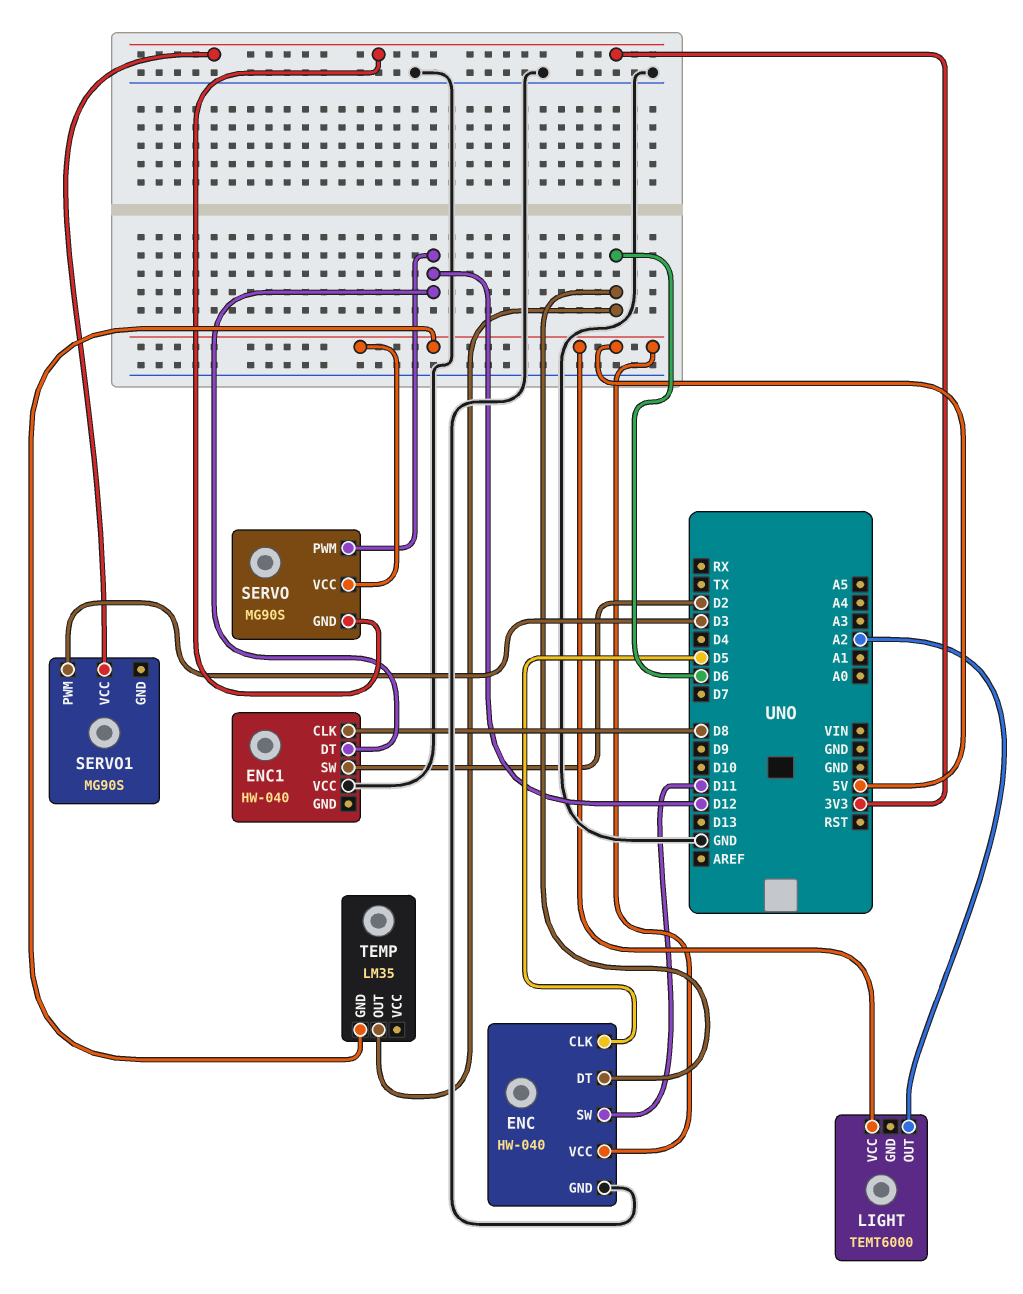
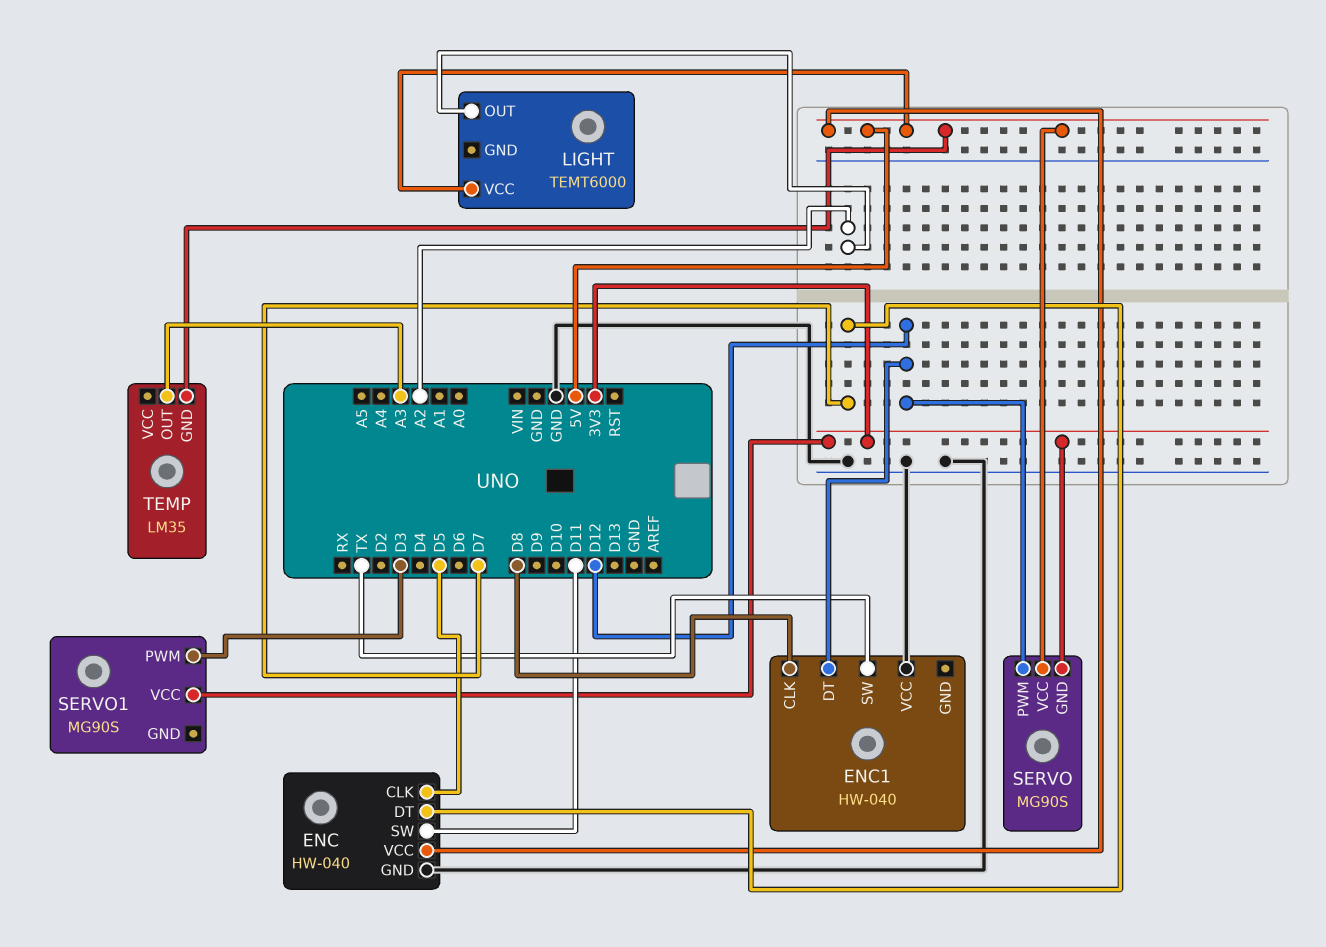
ENC pin DT: D6 -> D7
ENC1 pin SW: D2 -> TX
TEMP pin OUT: D6 -> A3

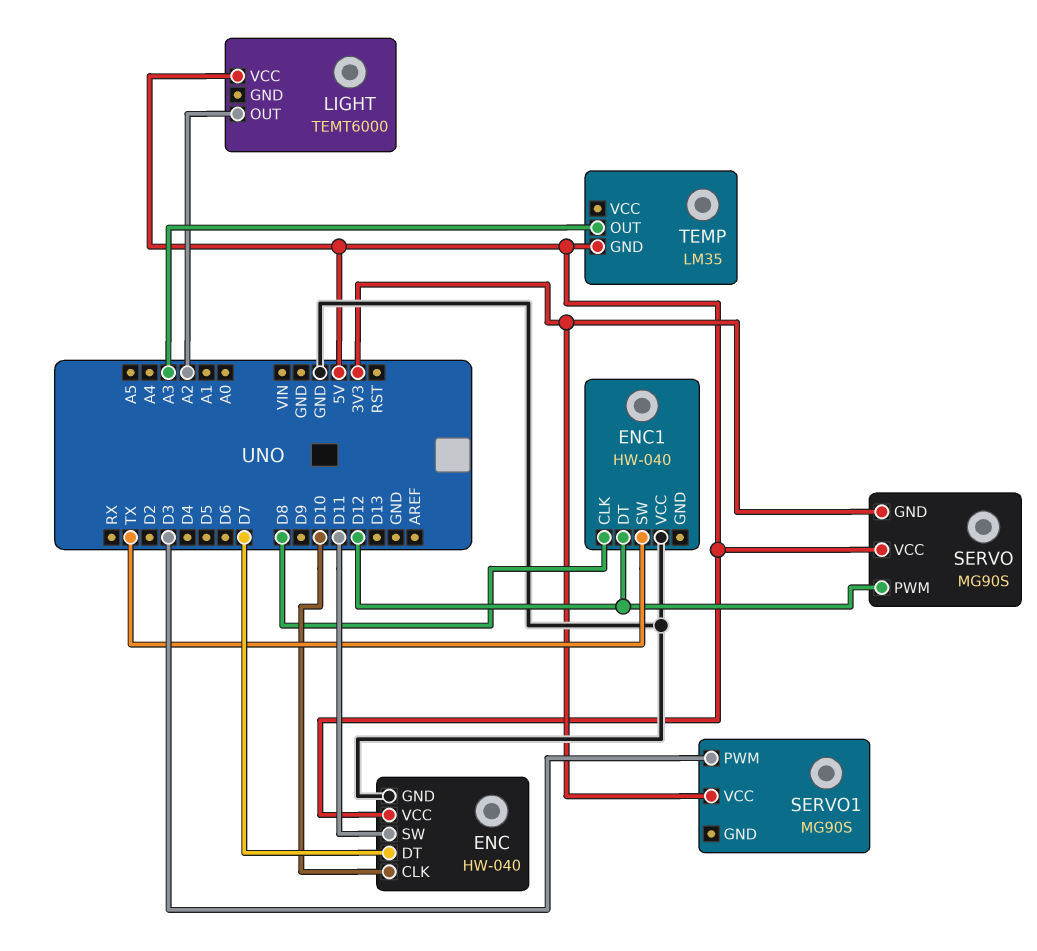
ENC pin CLK: D5 -> D10

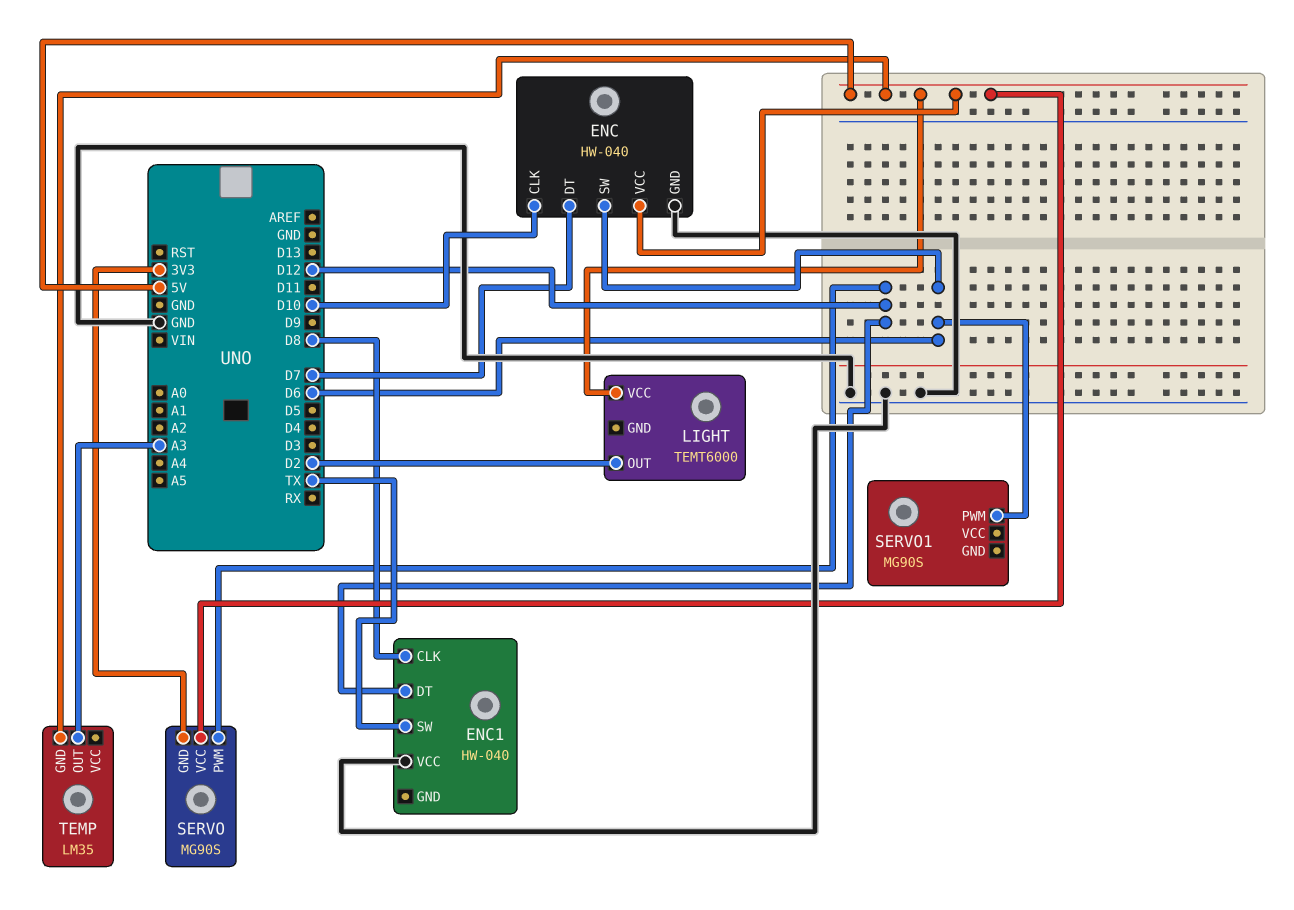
ENC pin SW: D11 -> D6
LIGHT pin OUT: A2 -> D2
SERVO1 pin PWM: D3 -> D6
SERVO1 pin VCC: 3V3 -> none

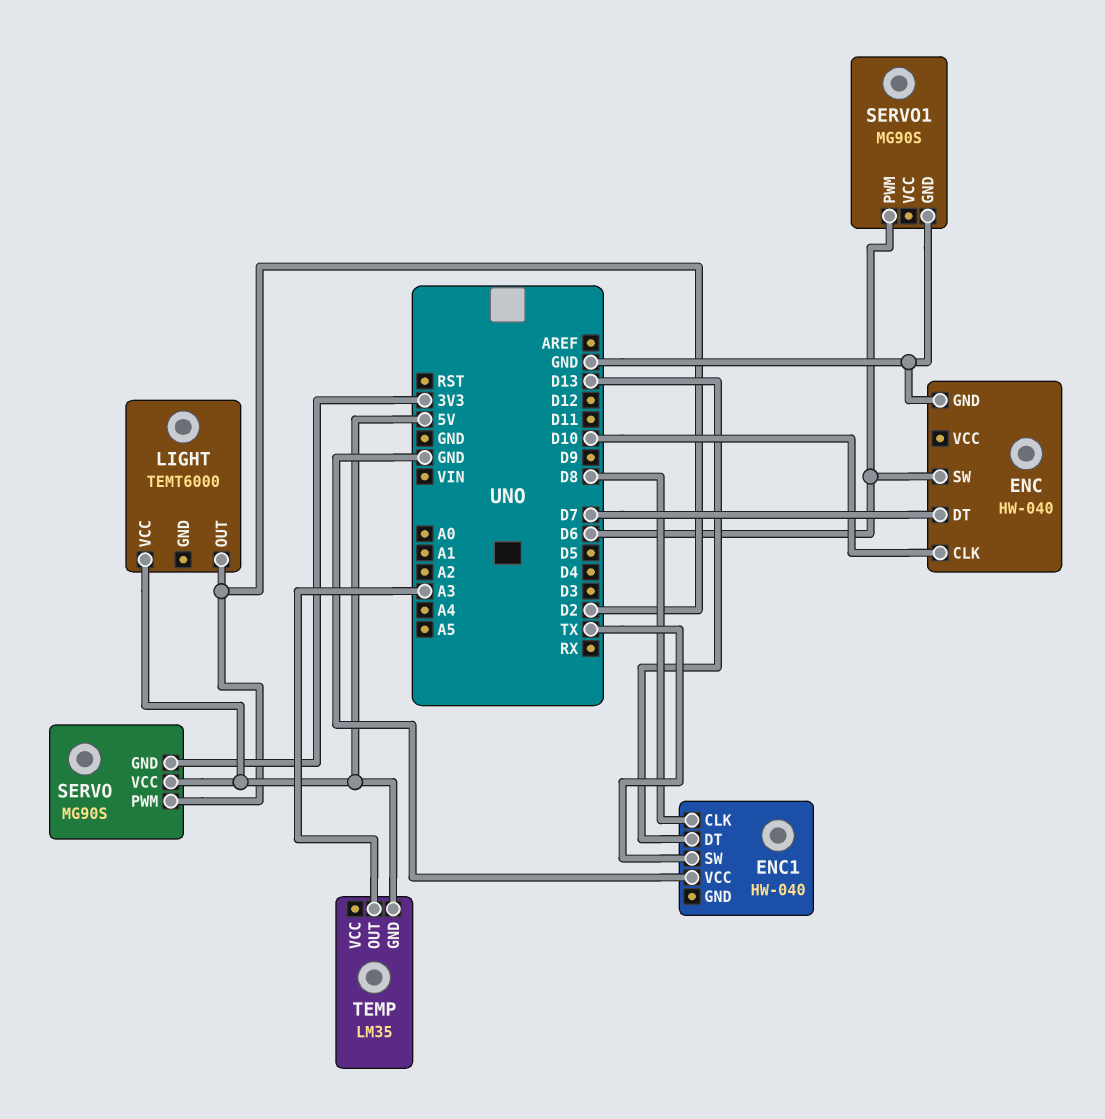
ENC pin VCC: 5V -> none
ENC1 pin DT: D12 -> D13
SERVO pin PWM: D12 -> D2
SERVO1 pin GND: none -> GND

